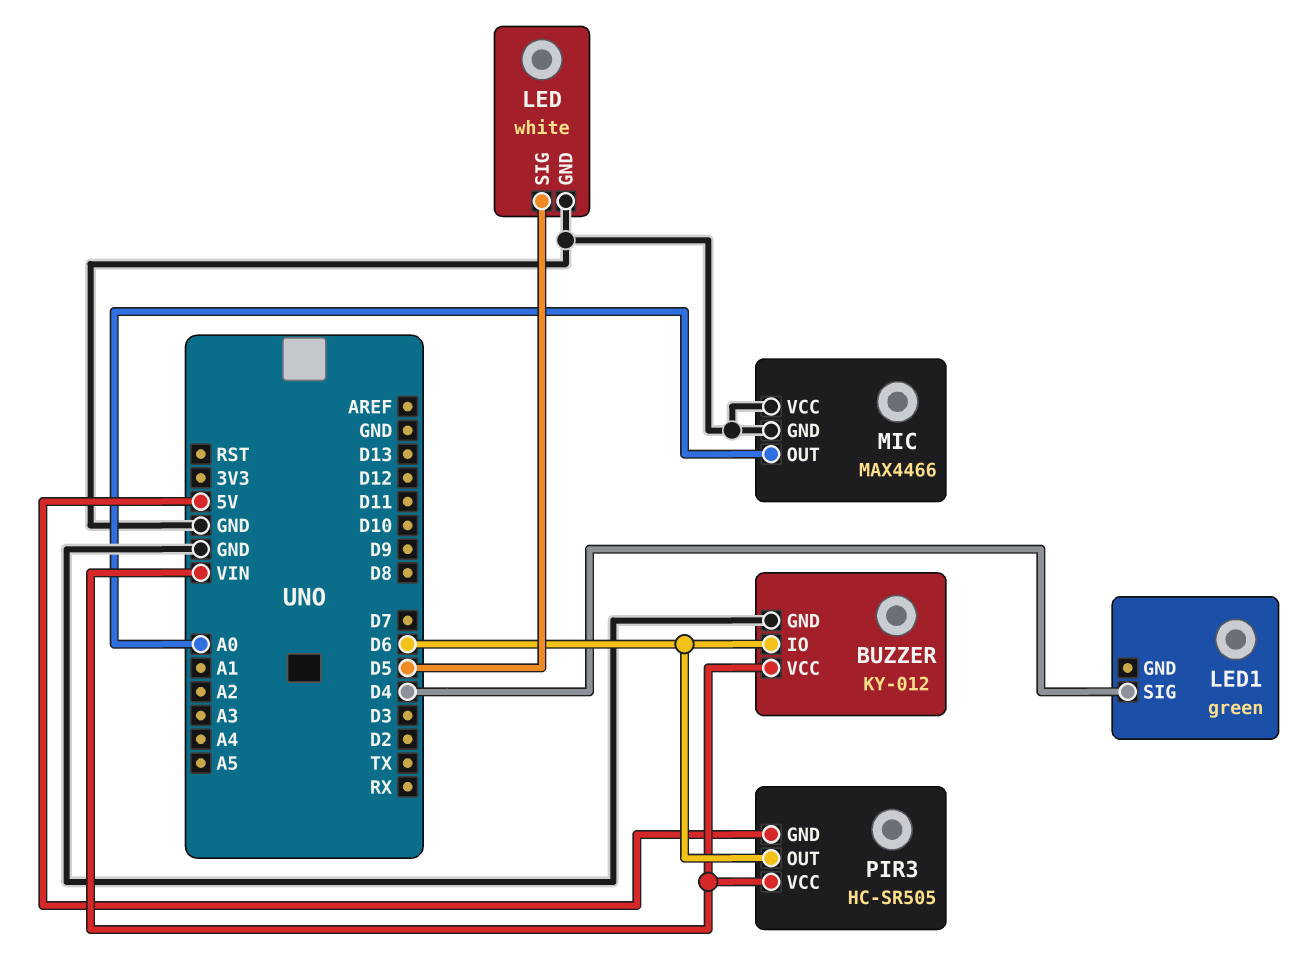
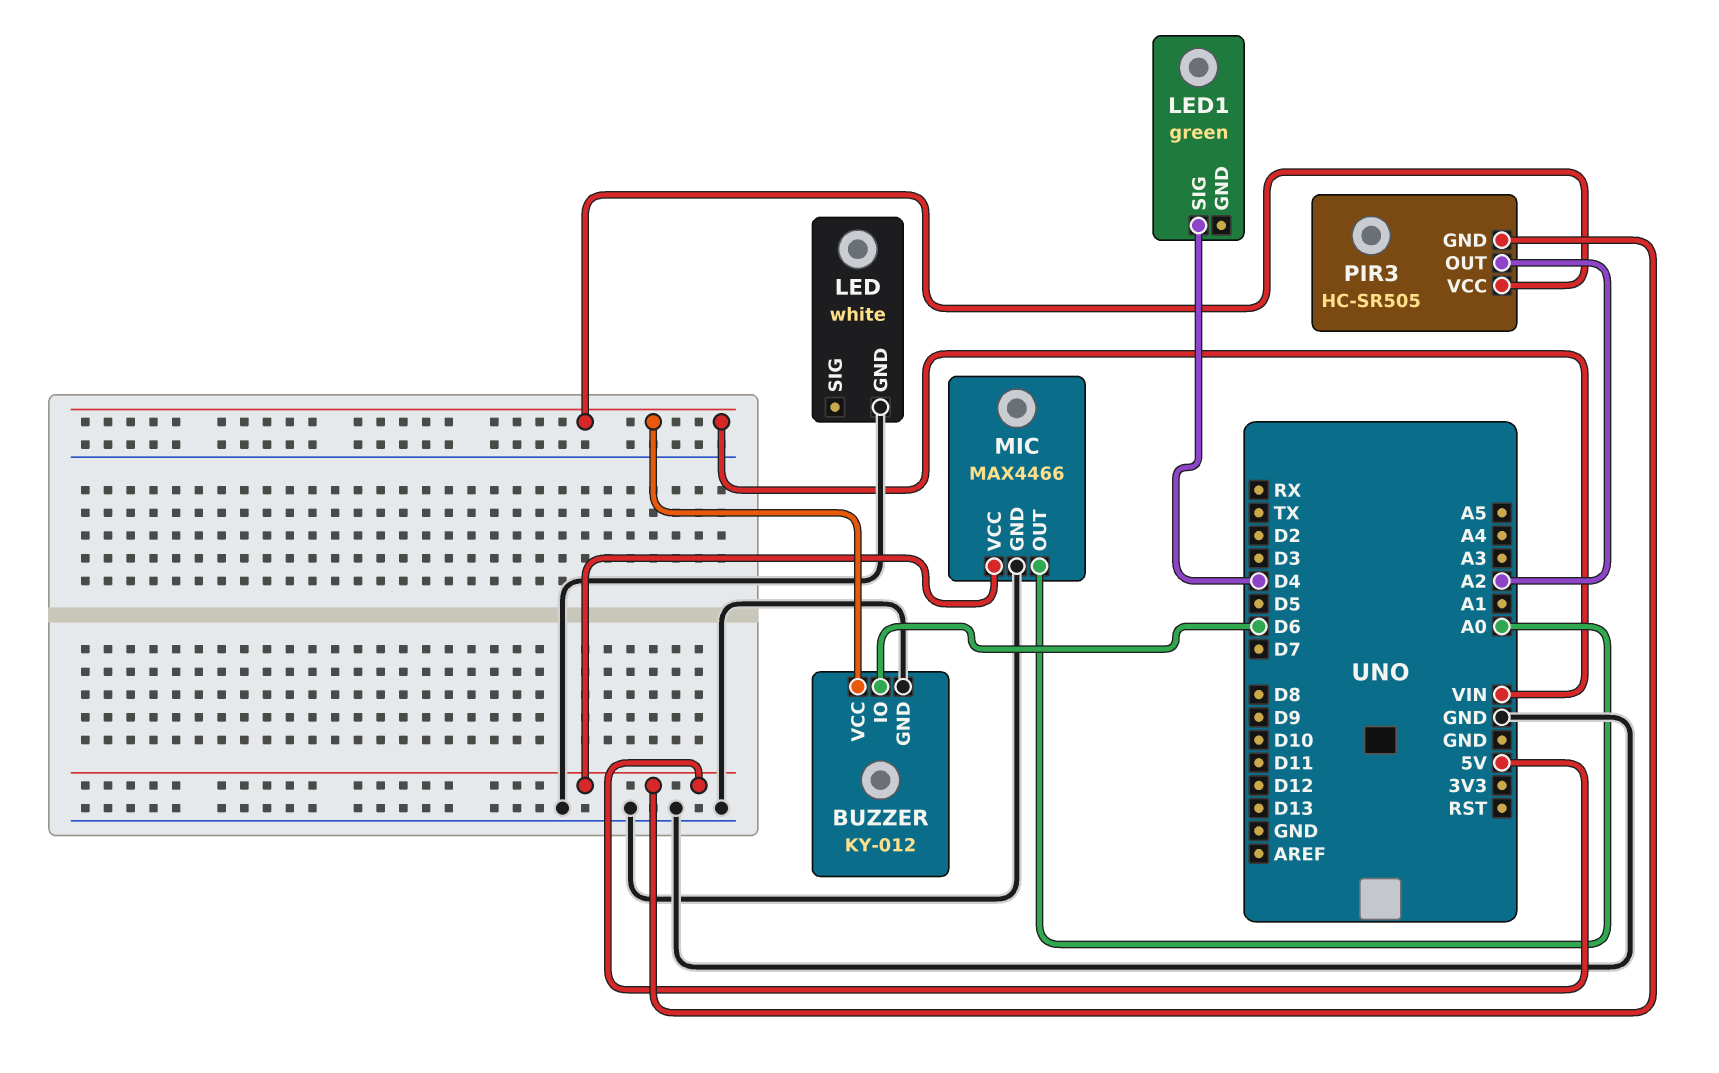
LED pin SIG: D5 -> none
MIC pin VCC: GND -> 5V
PIR3 pin OUT: D6 -> A2

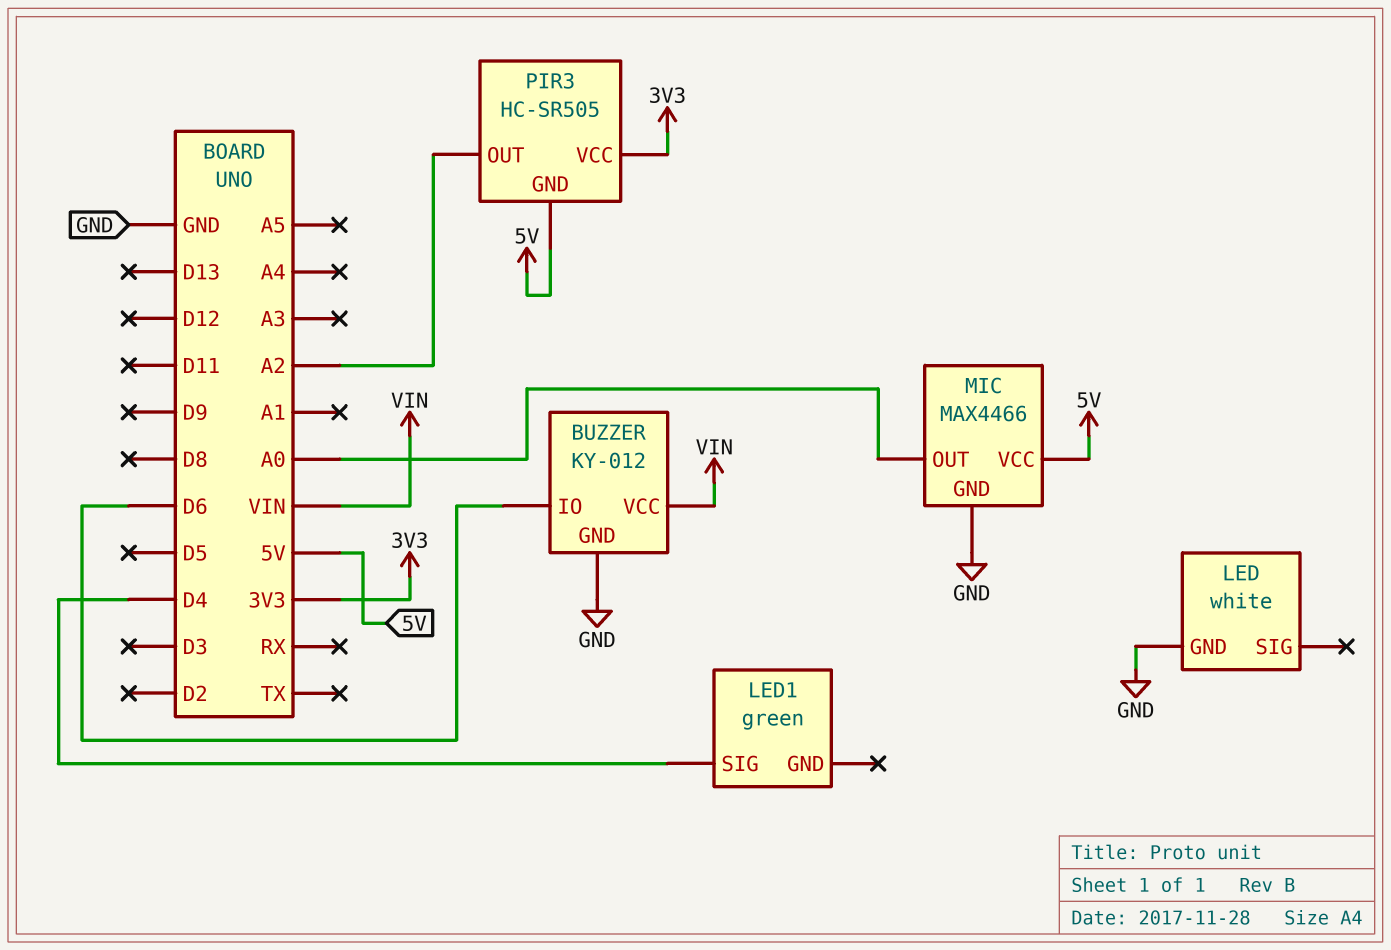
PIR3 pin VCC: VIN -> 3V3

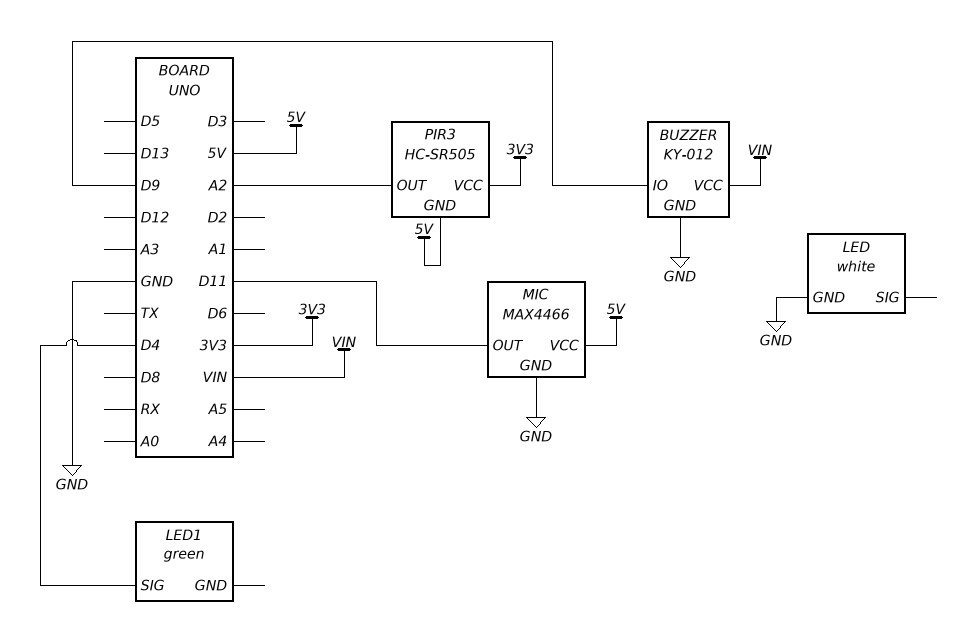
BUZZER pin IO: D6 -> D9
MIC pin OUT: A0 -> D11

